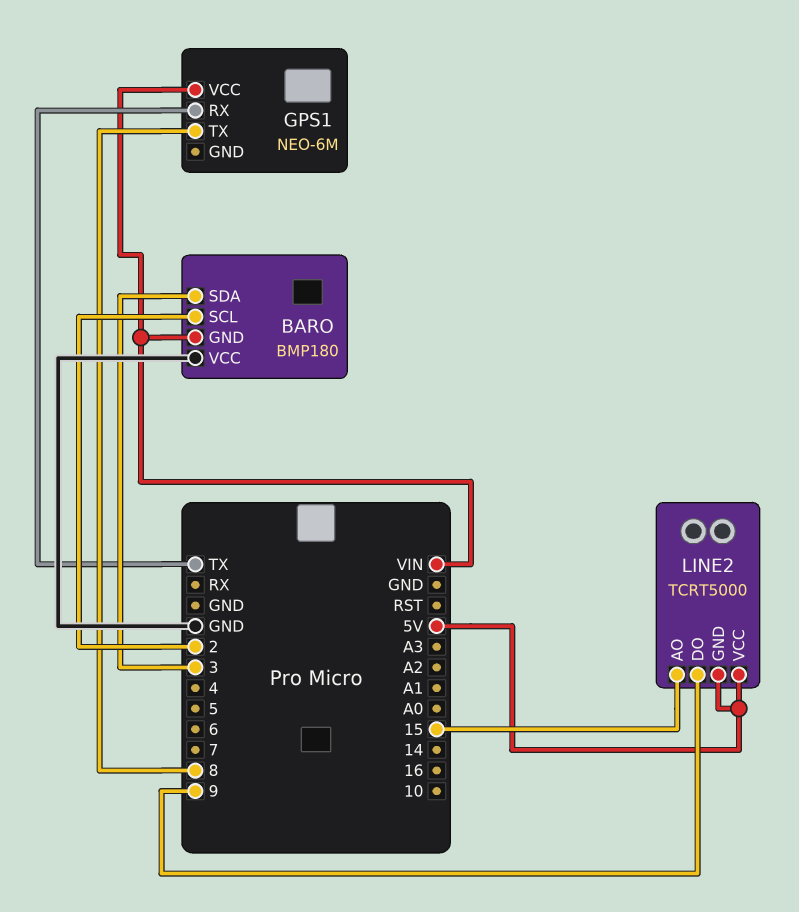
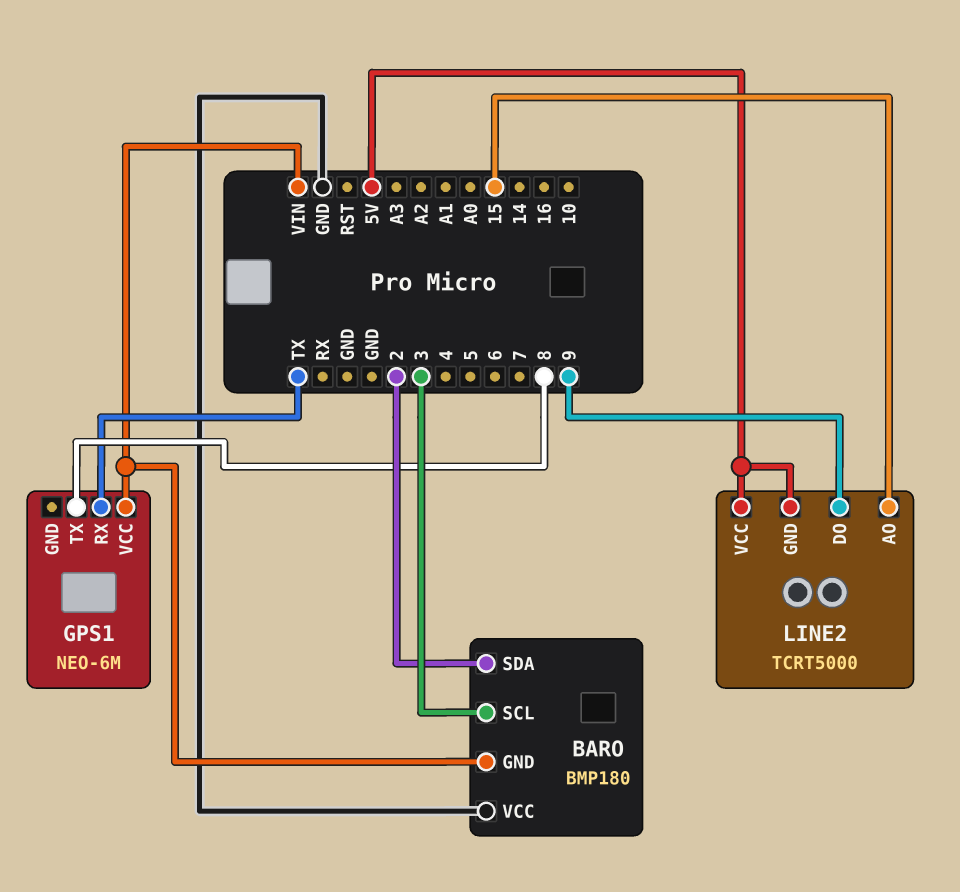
BARO pin SCL: 2 -> 3
BARO pin SDA: 3 -> 2

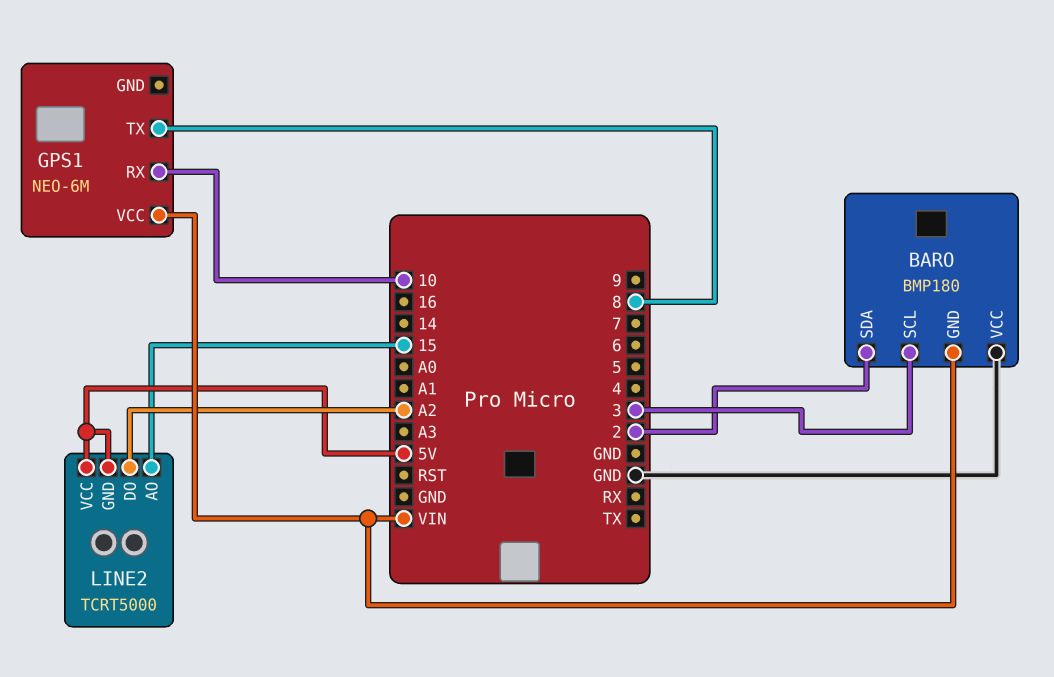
GPS1 pin RX: TX -> 10
LINE2 pin DO: 9 -> A2

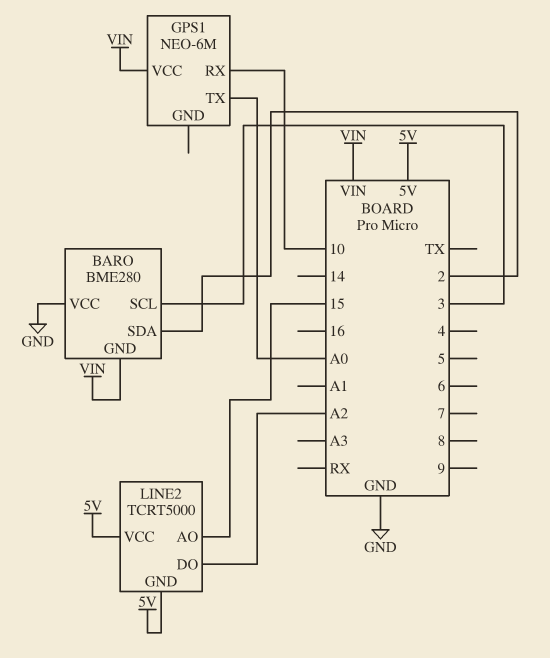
BARO: BMP180 -> BME280
GPS1 pin TX: 8 -> A0

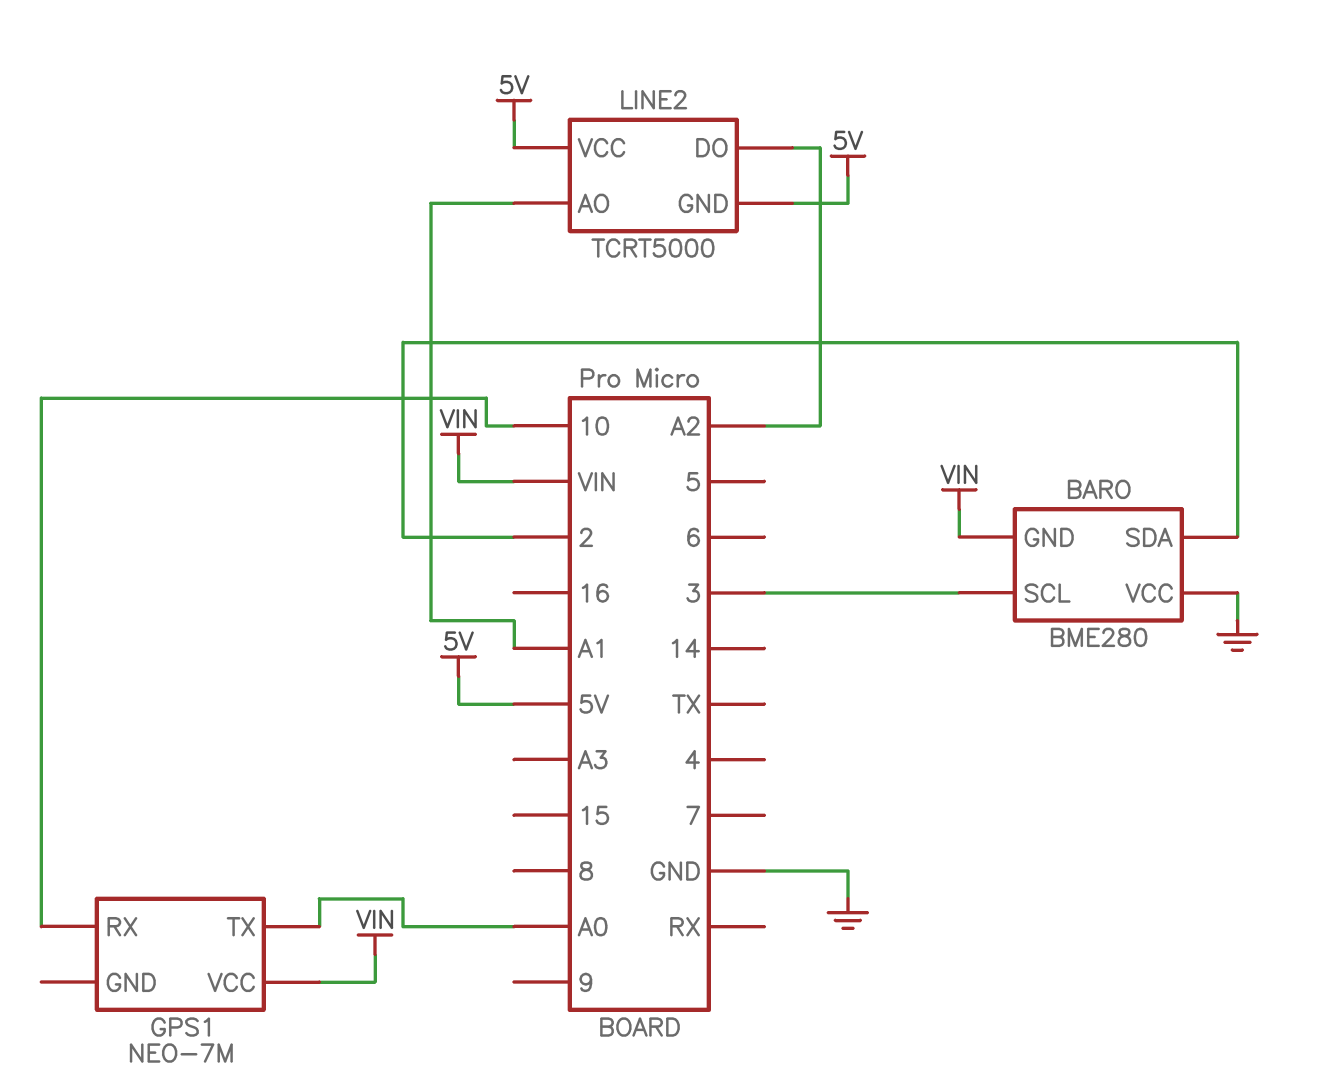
GPS1: NEO-6M -> NEO-7M
LINE2 pin AO: 15 -> A1

